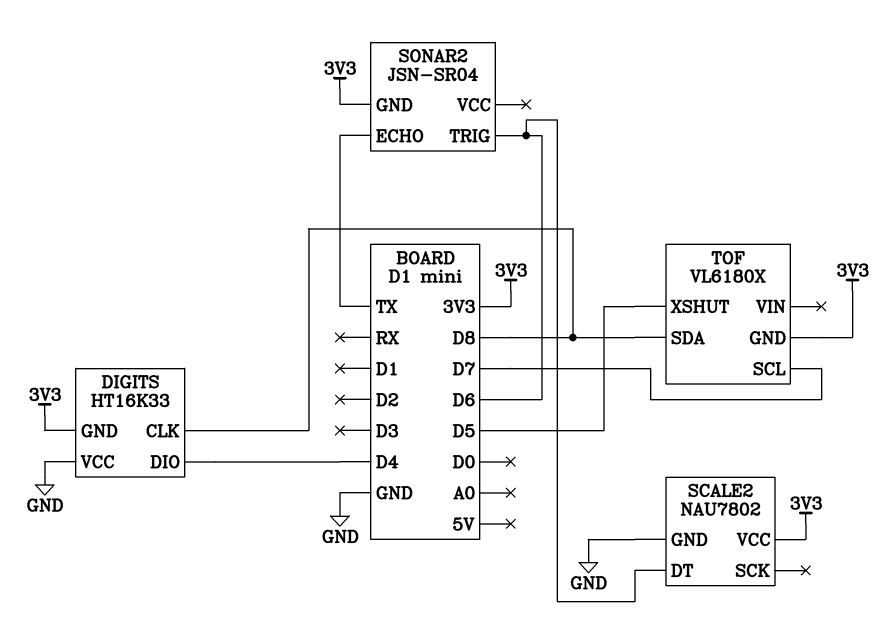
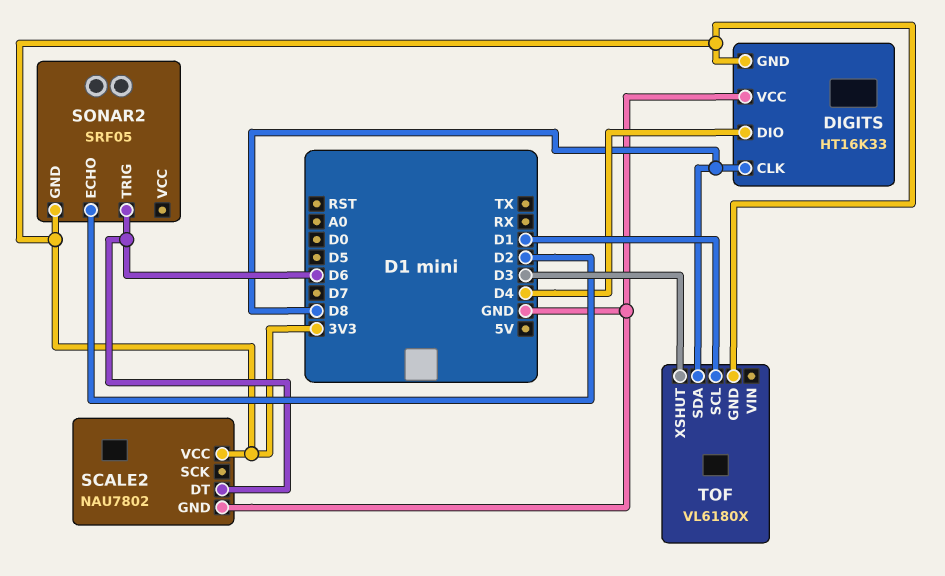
SONAR2: JSN-SR04 -> SRF05
SONAR2 pin ECHO: TX -> D2
TOF pin SCL: D7 -> D1
TOF pin XSHUT: D5 -> D3

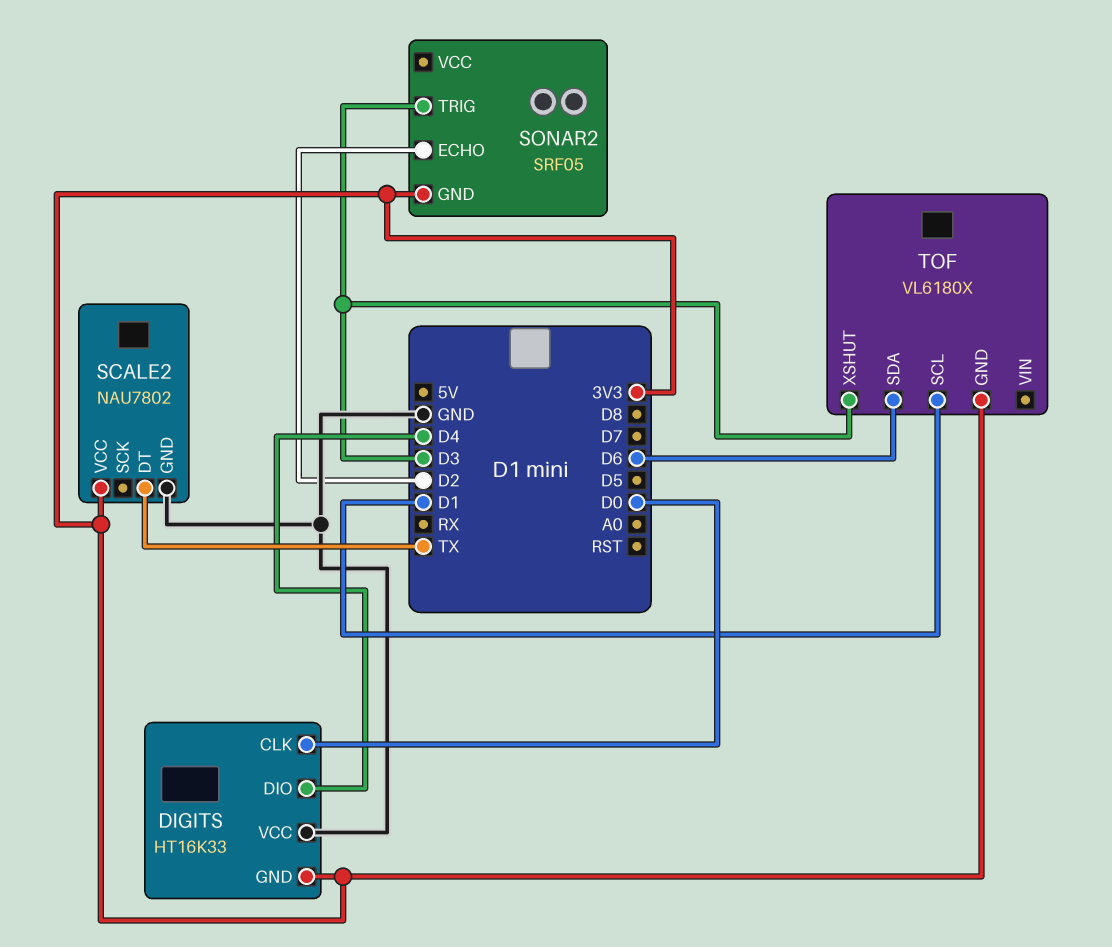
DIGITS pin CLK: D8 -> D0
SCALE2 pin DT: D6 -> TX
SONAR2 pin TRIG: D6 -> D3
TOF pin SDA: D8 -> D6

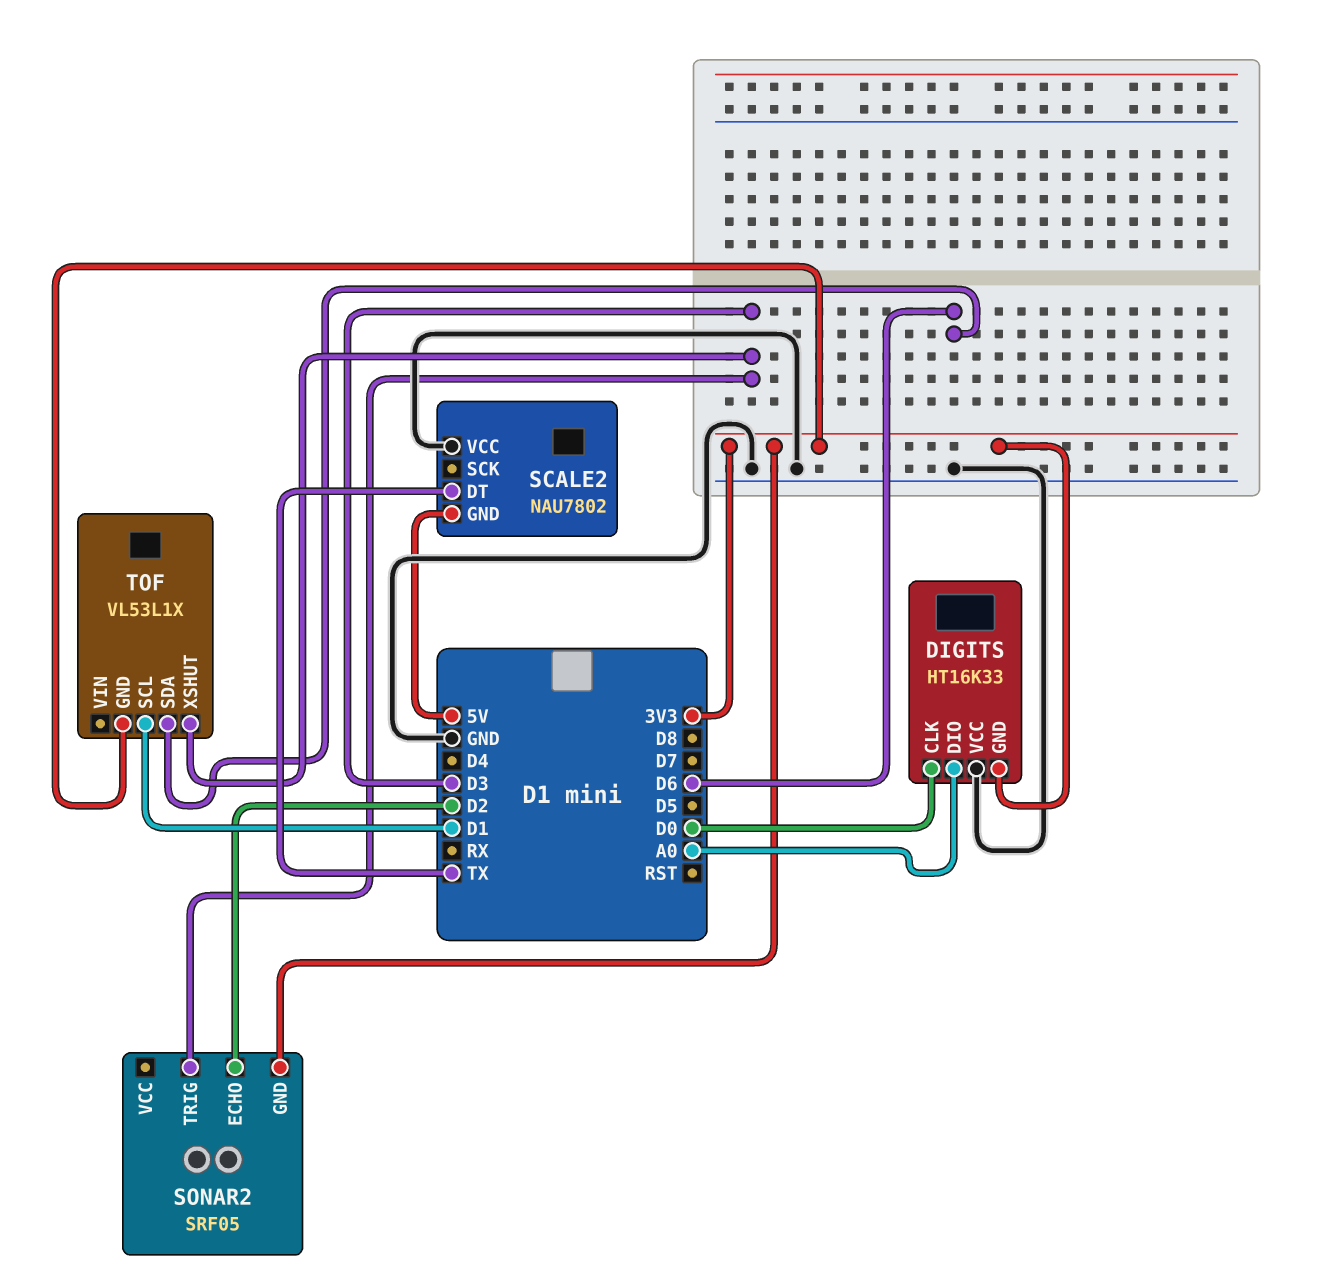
DIGITS pin DIO: D4 -> A0
SCALE2 pin GND: GND -> 5V
SCALE2 pin VCC: 3V3 -> GND
TOF: VL6180X -> VL53L1X

